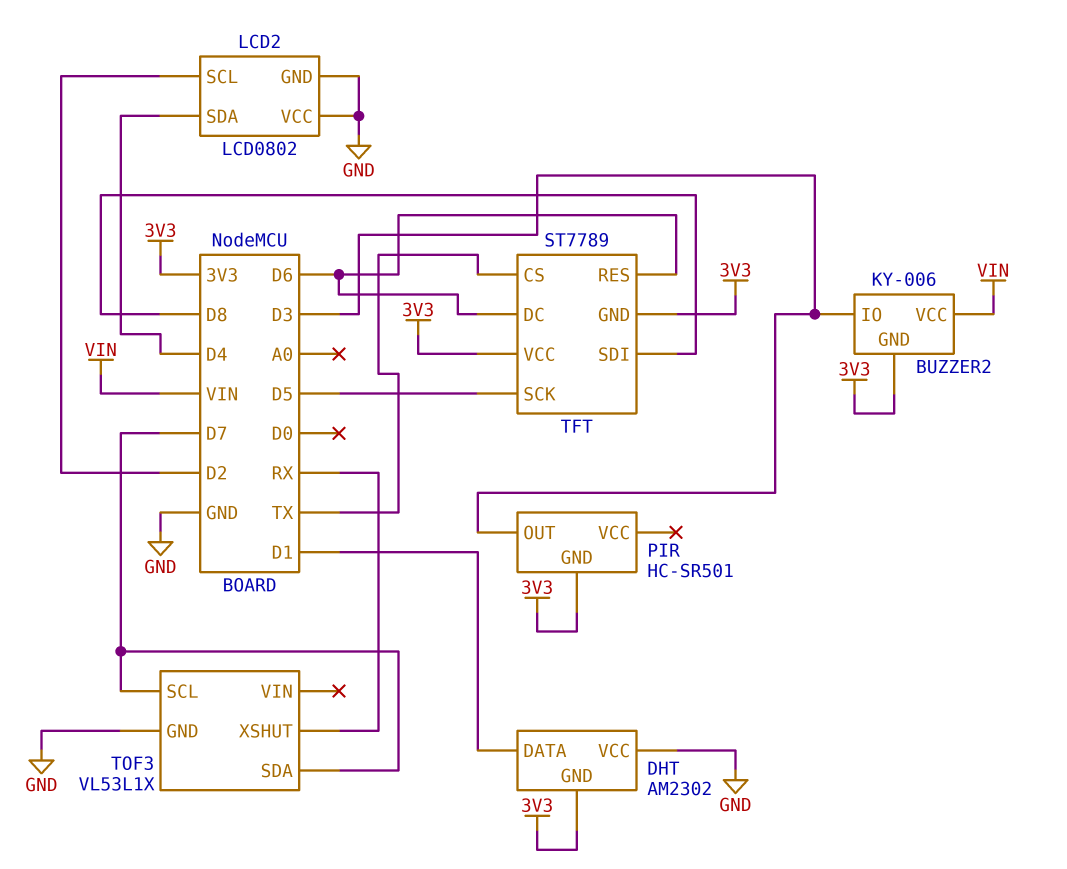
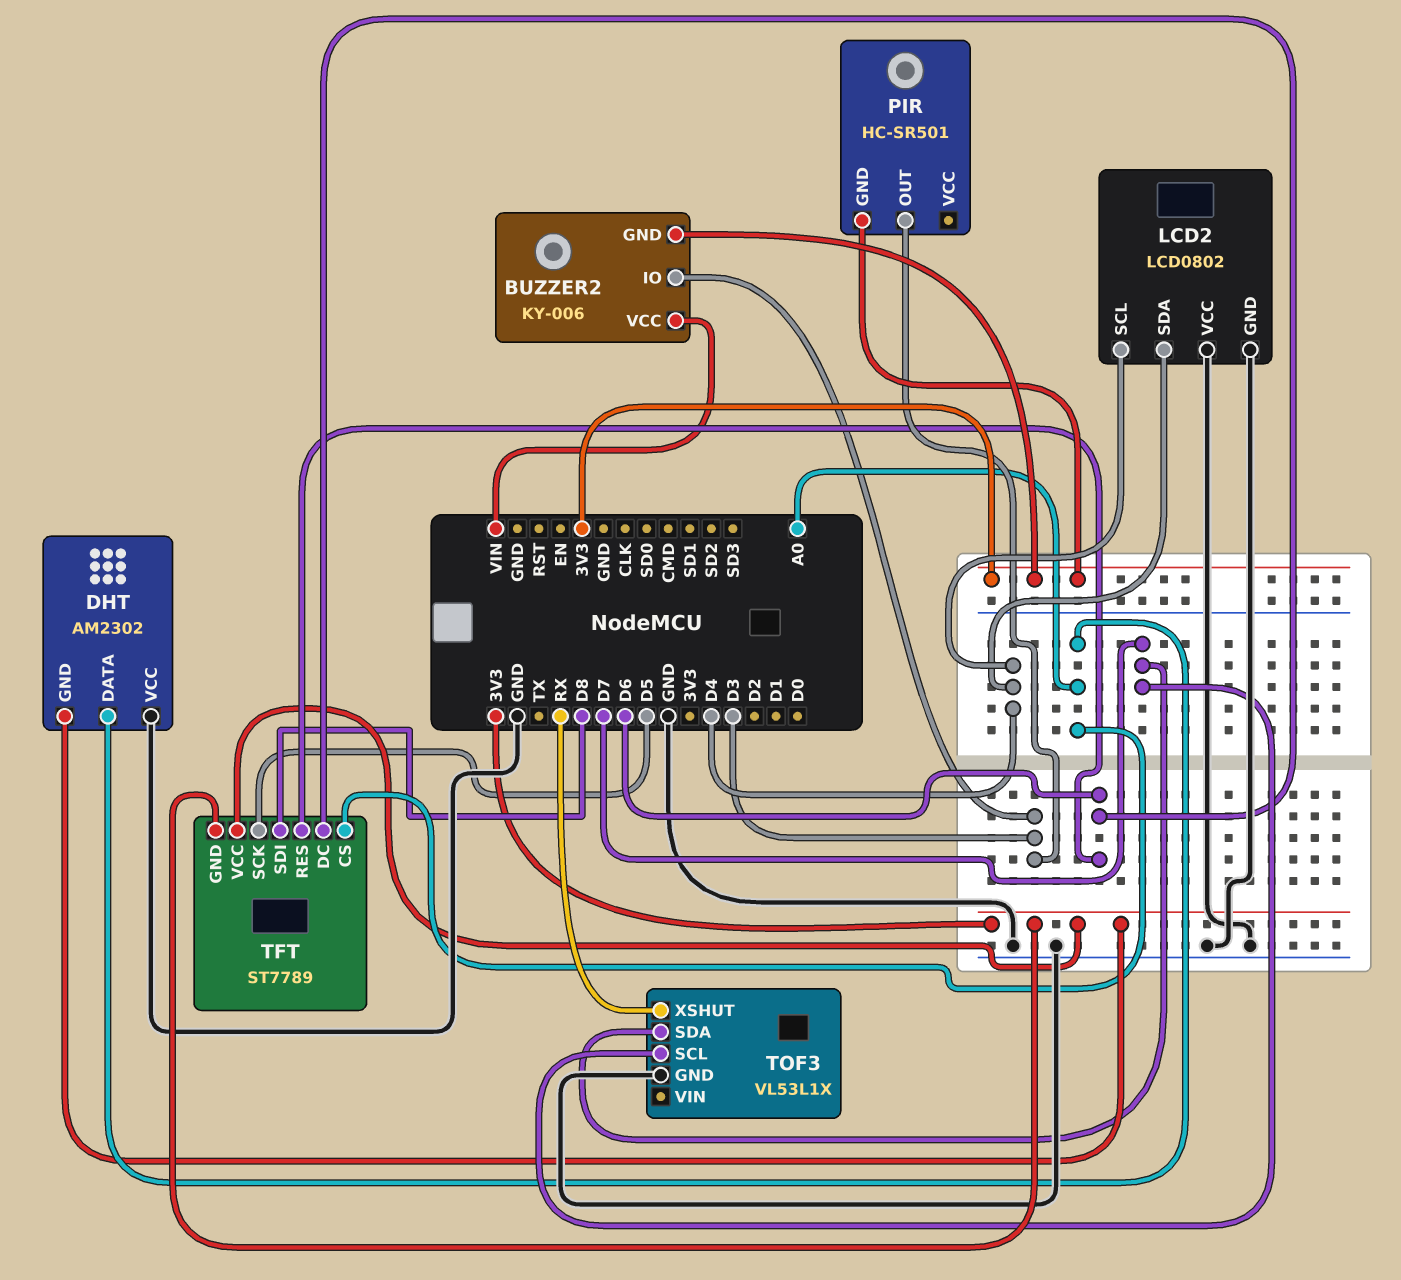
DHT pin DATA: D1 -> A0
LCD2 pin SCL: D2 -> D4
TFT pin CS: TX -> A0

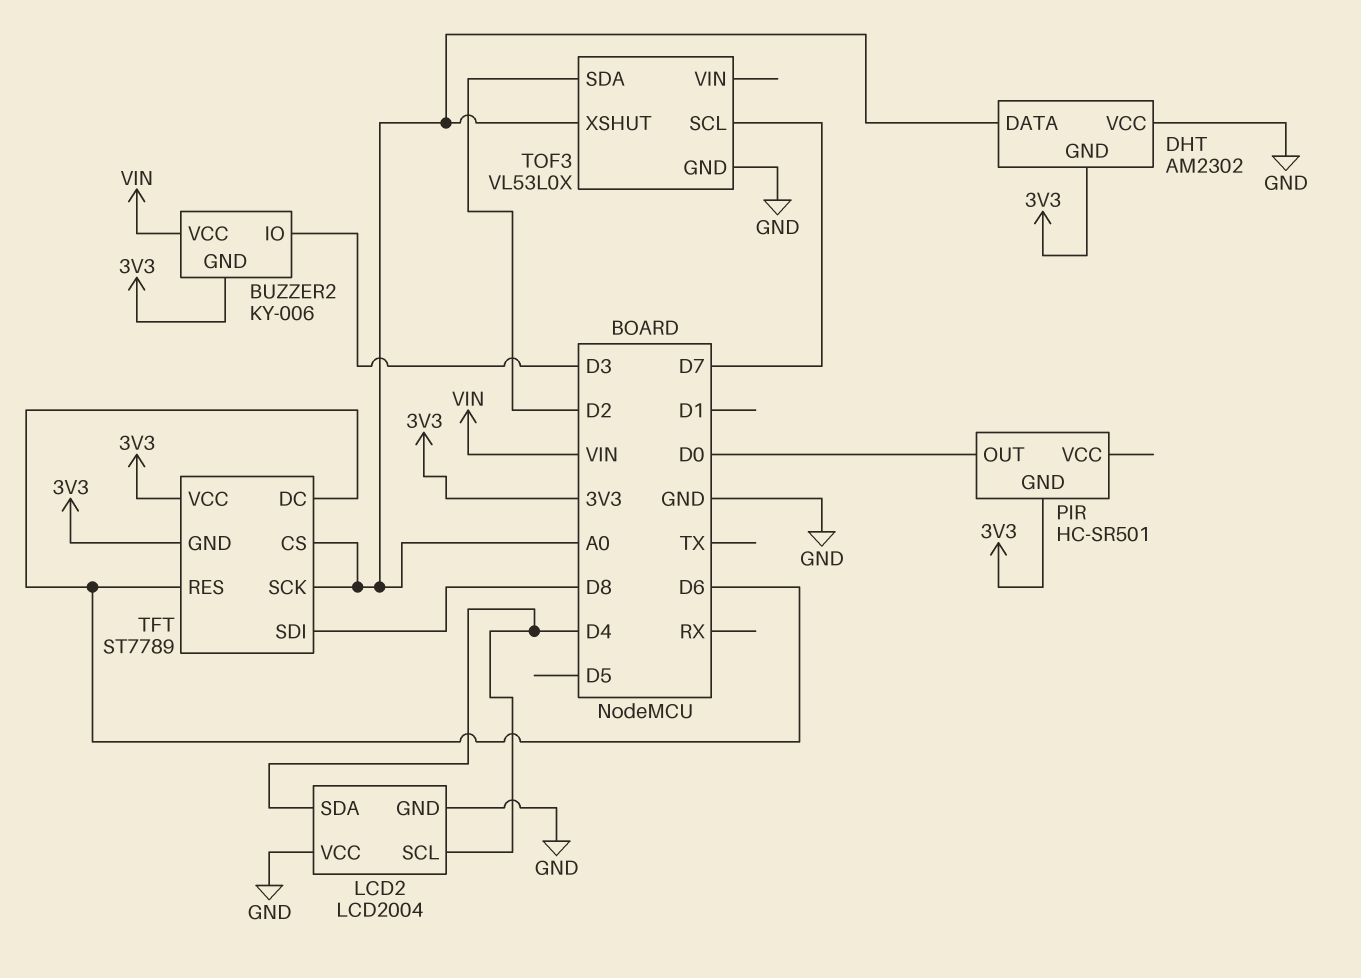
LCD2: LCD0802 -> LCD2004
PIR pin OUT: D3 -> D0
TFT pin SCK: D5 -> A0
TOF3: VL53L1X -> VL53L0X
TOF3 pin SDA: D7 -> D2
TOF3 pin XSHUT: RX -> A0

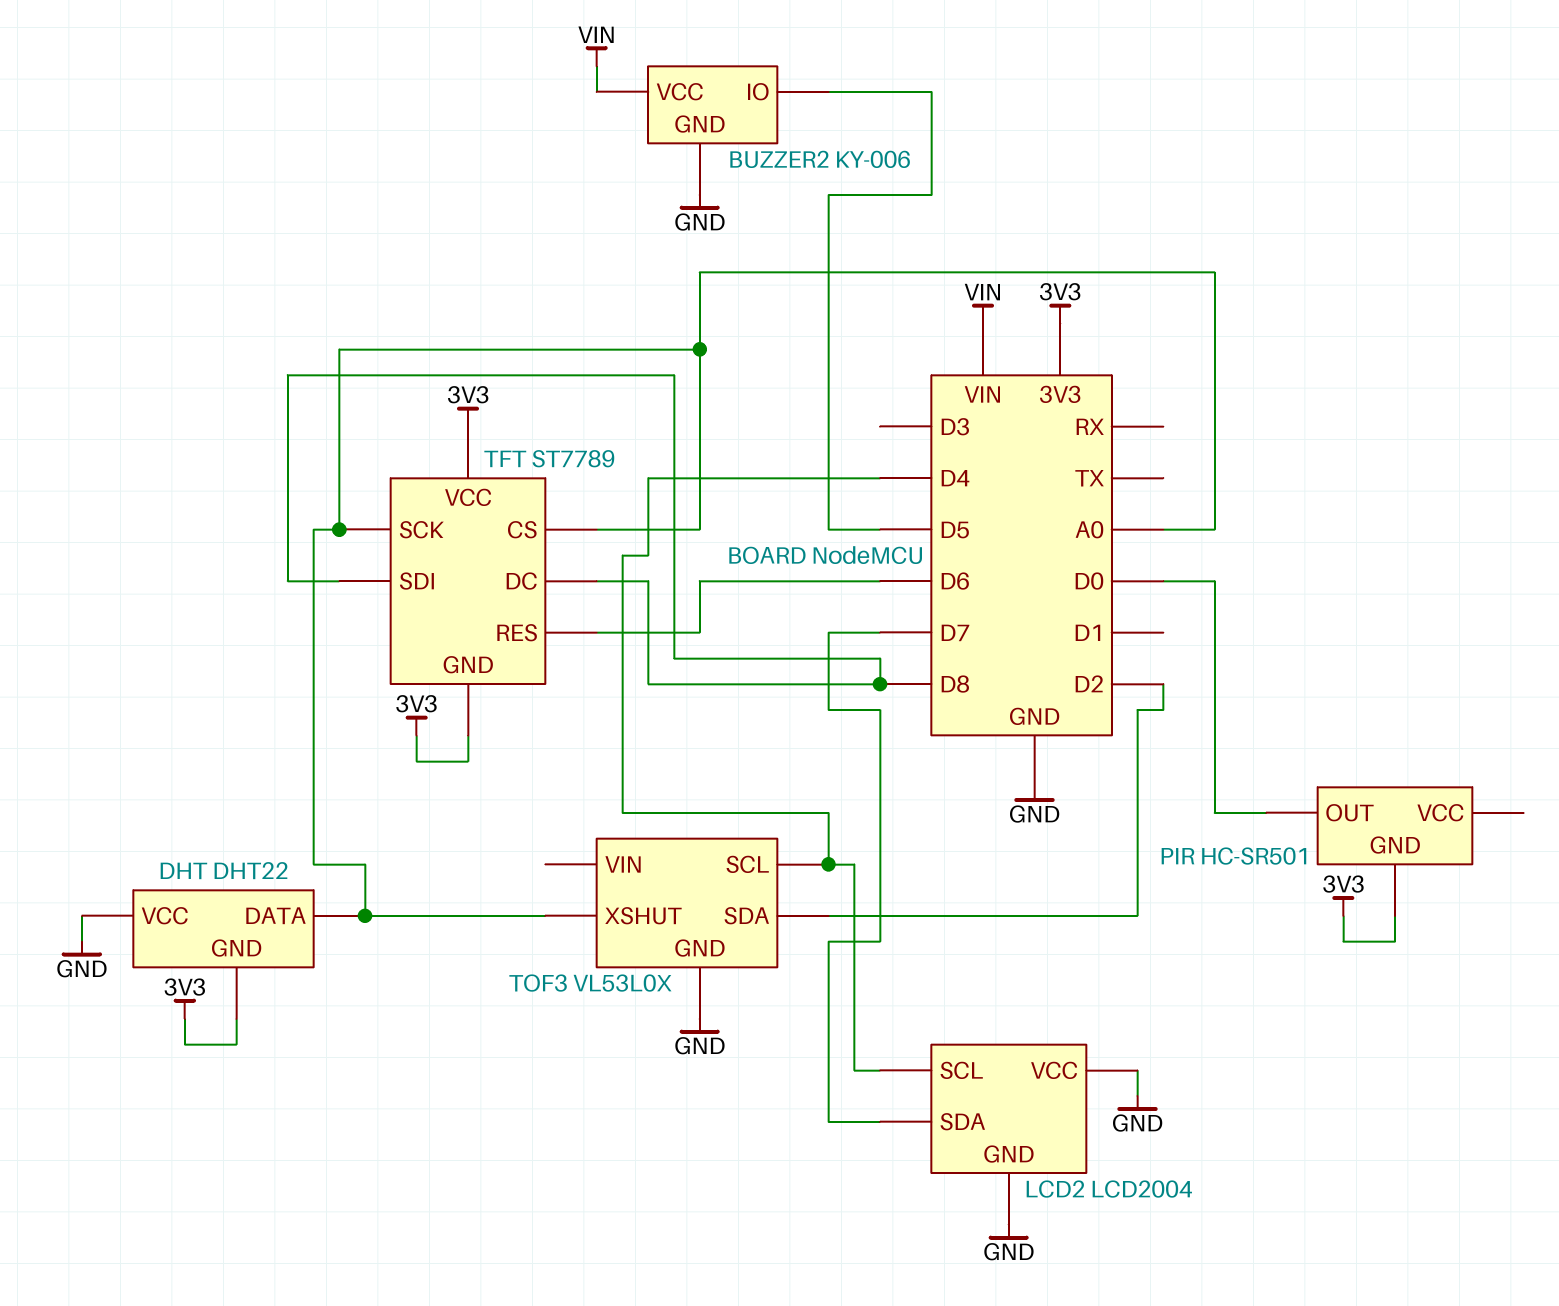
BUZZER2 pin GND: 3V3 -> GND
BUZZER2 pin IO: D3 -> D5
DHT: AM2302 -> DHT22
LCD2 pin SDA: D4 -> D7
TFT pin DC: D6 -> D8
TOF3 pin SCL: D7 -> D4

